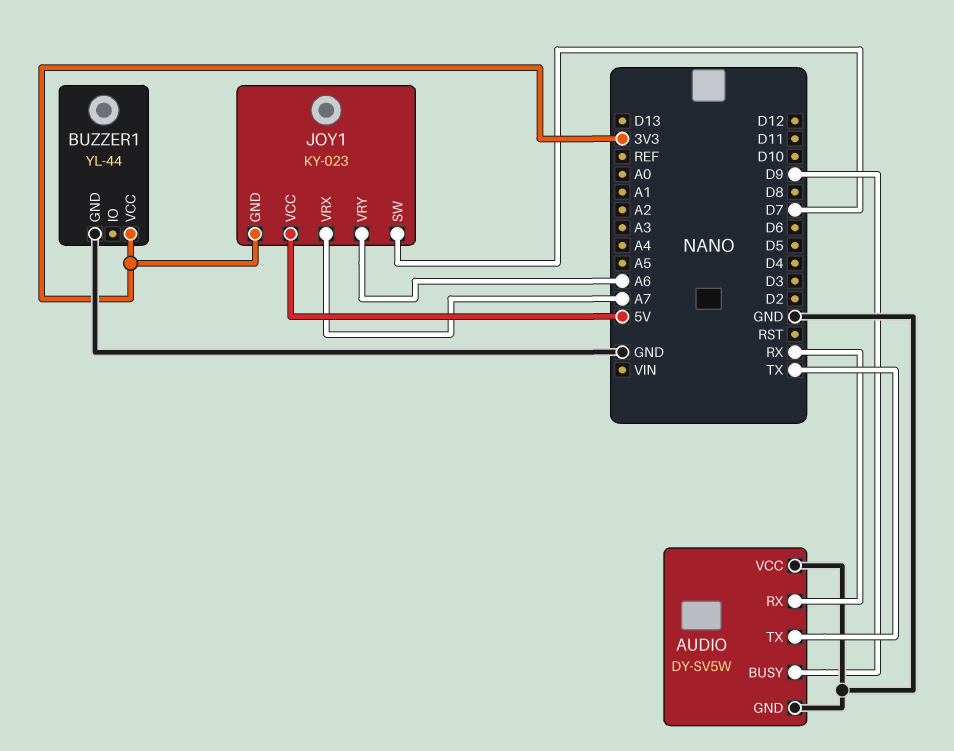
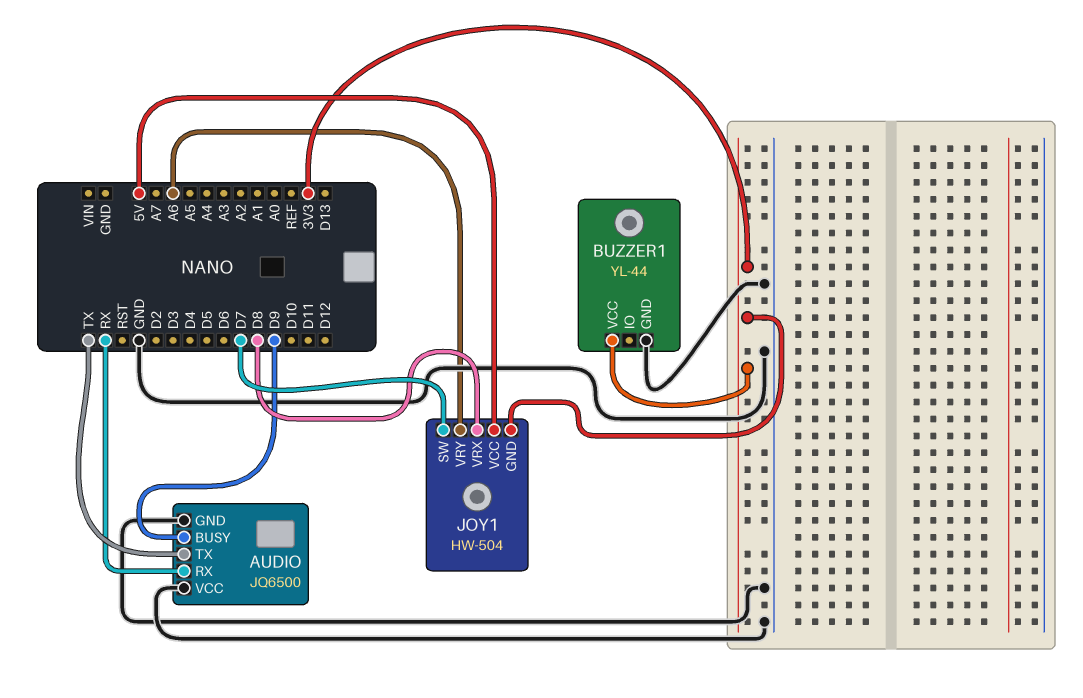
AUDIO: DY-SV5W -> JQ6500
JOY1: KY-023 -> HW-504
JOY1 pin VRX: A7 -> D8

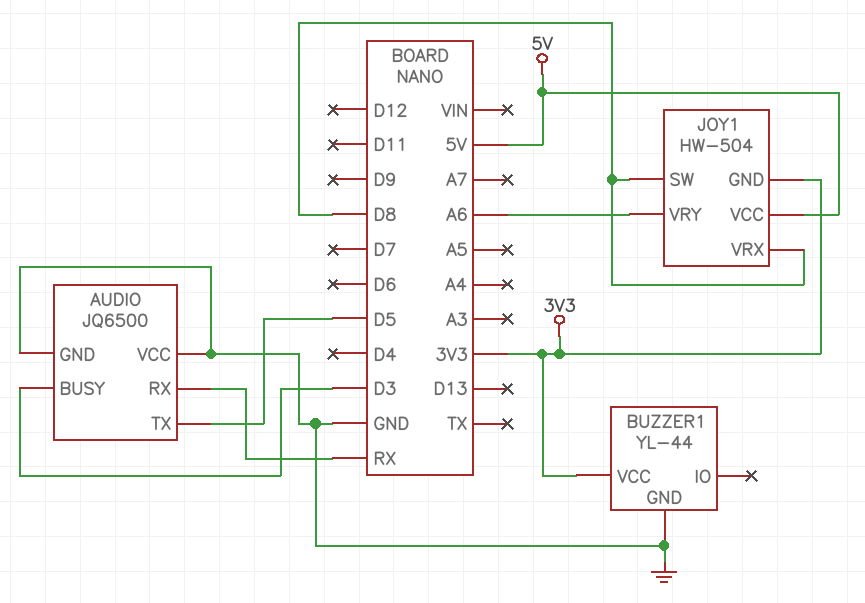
AUDIO pin BUSY: D9 -> D3
AUDIO pin TX: TX -> D5
JOY1 pin SW: D7 -> D8

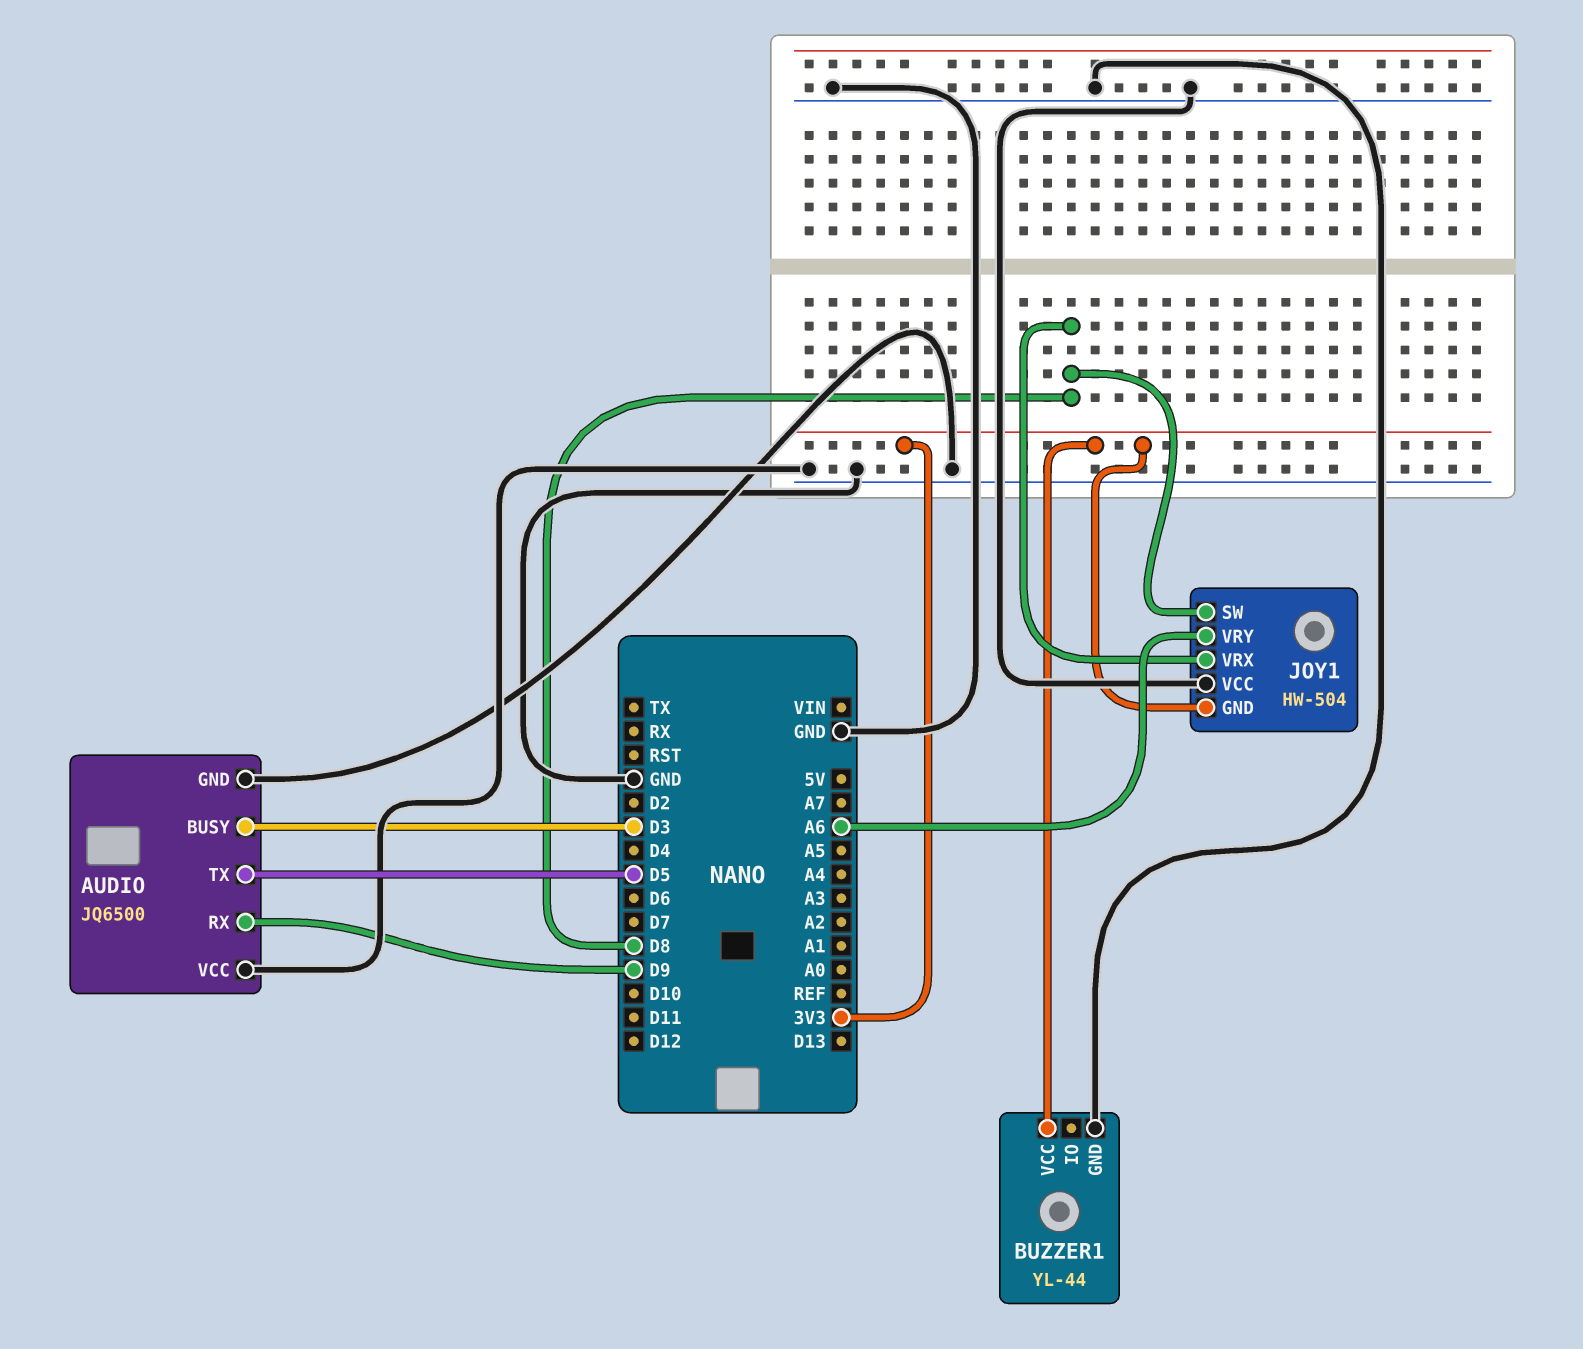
AUDIO pin RX: RX -> D9
JOY1 pin VCC: 5V -> GND

